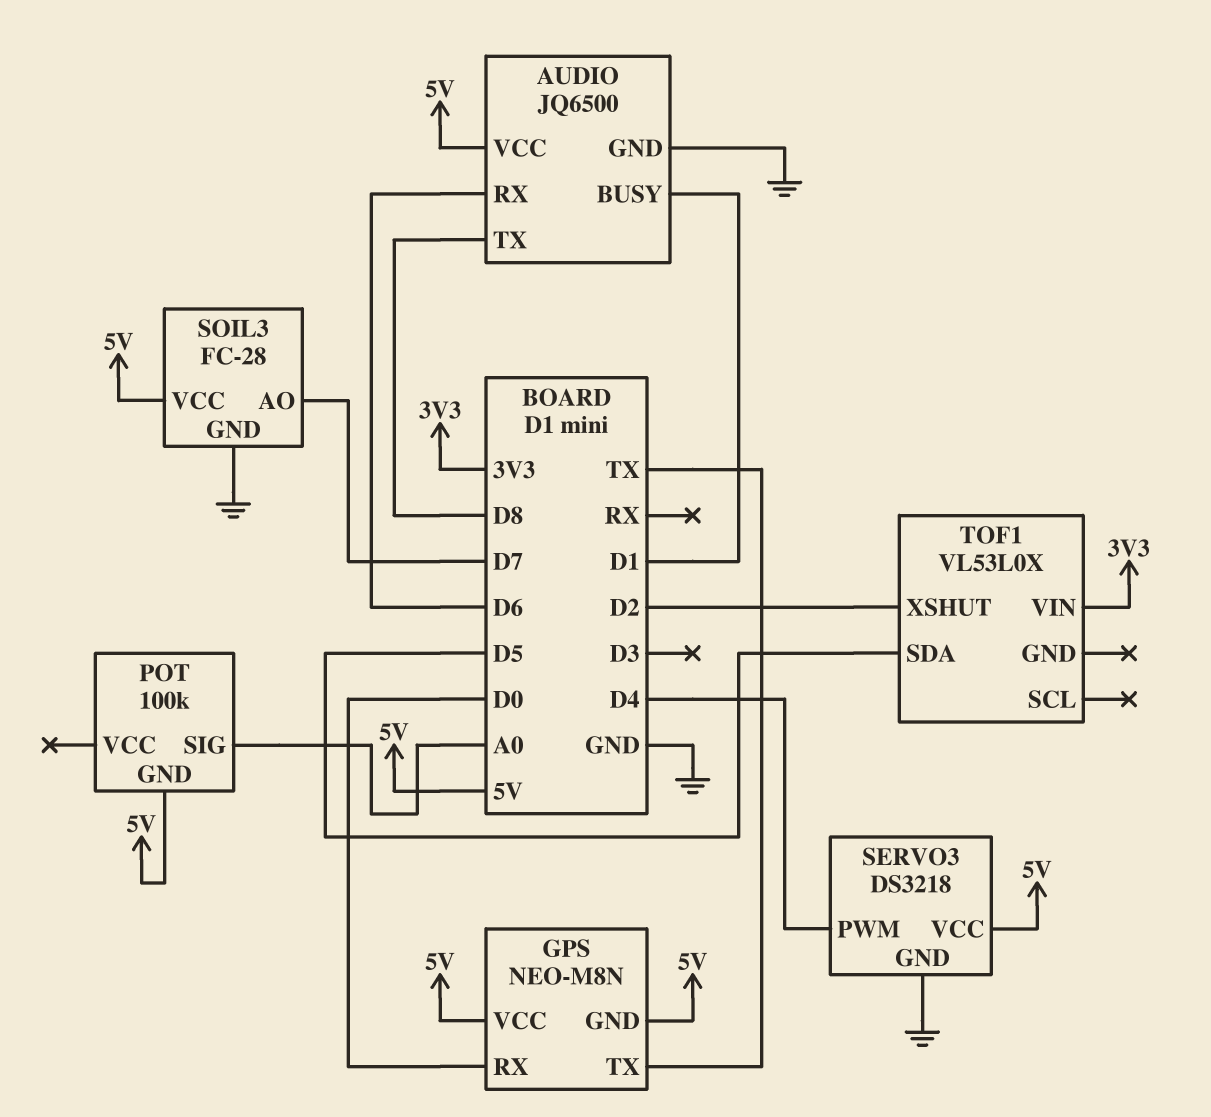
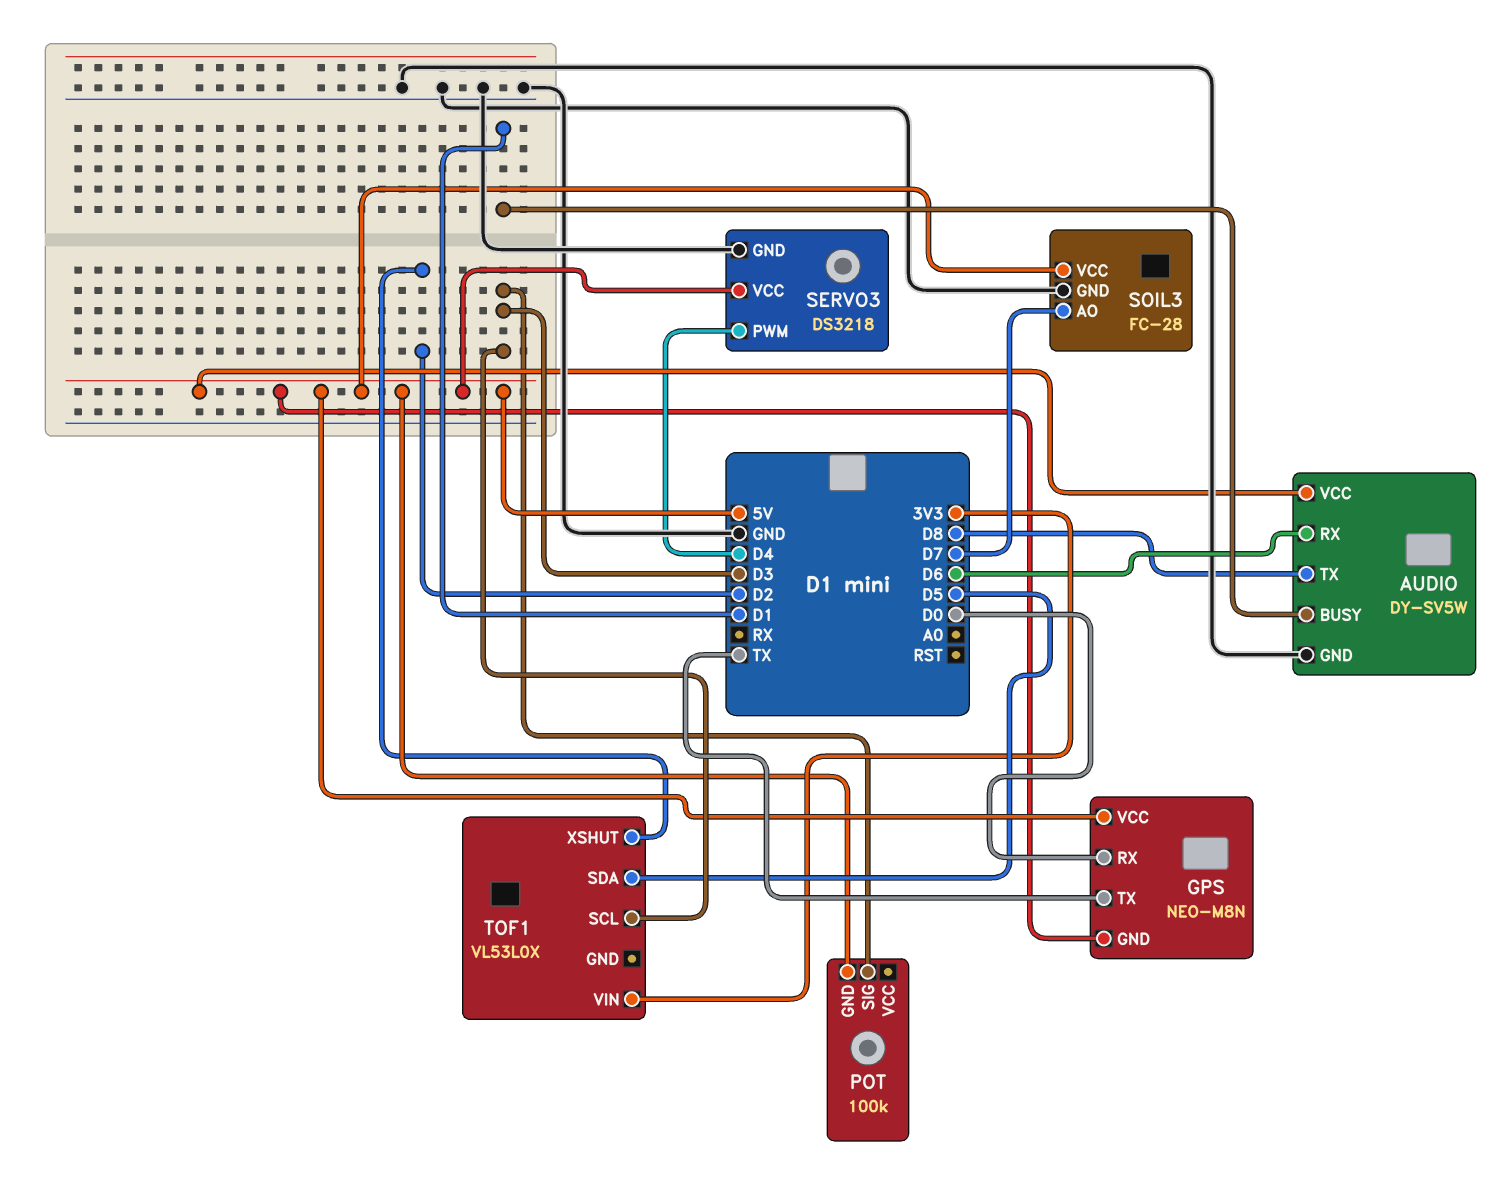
AUDIO: JQ6500 -> DY-SV5W
POT pin SIG: A0 -> D3
TOF1 pin SCL: none -> D3

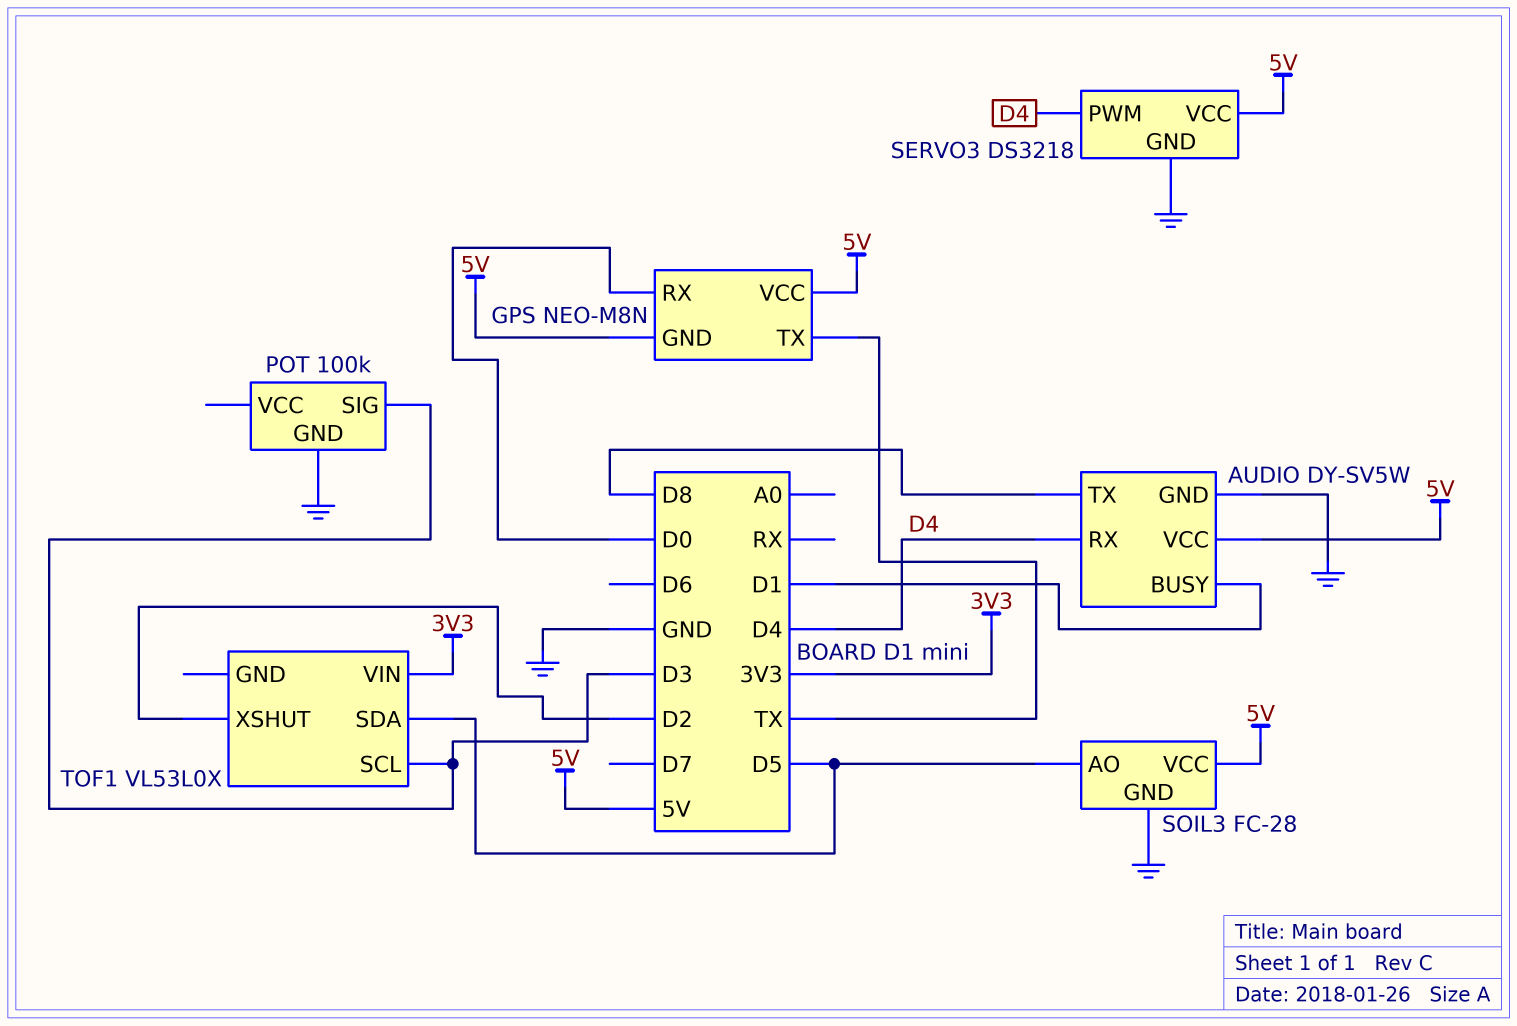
AUDIO pin RX: D6 -> D4
POT pin GND: 5V -> GND
SOIL3 pin AO: D7 -> D5

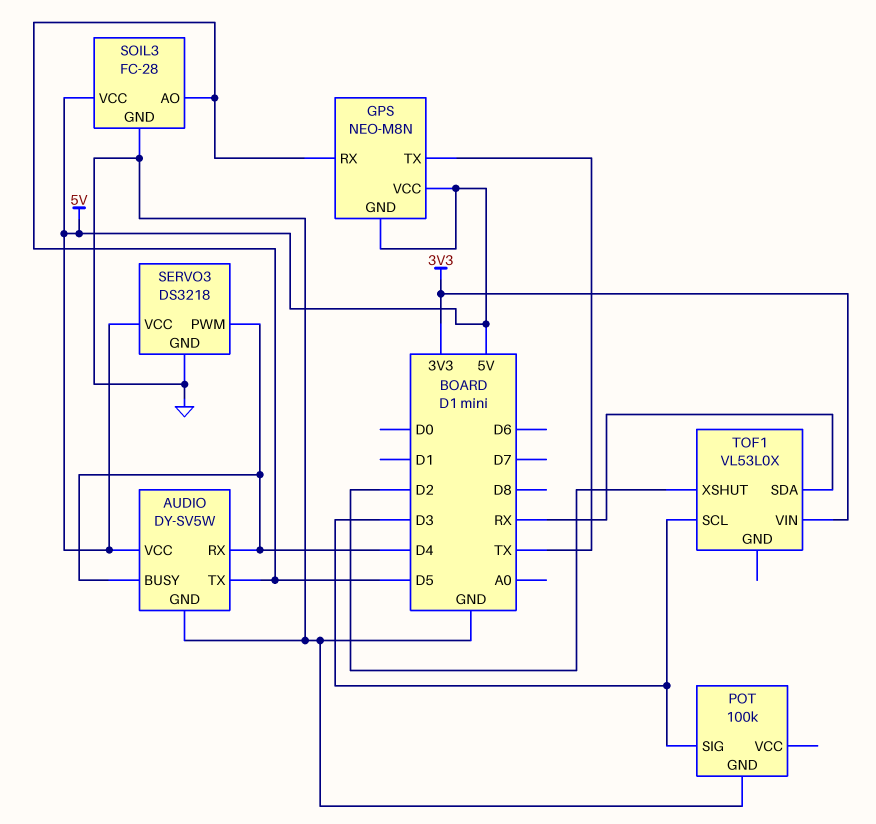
AUDIO pin BUSY: D1 -> D4
AUDIO pin TX: D8 -> D5
GPS pin RX: D0 -> D5
TOF1 pin SDA: D5 -> RX

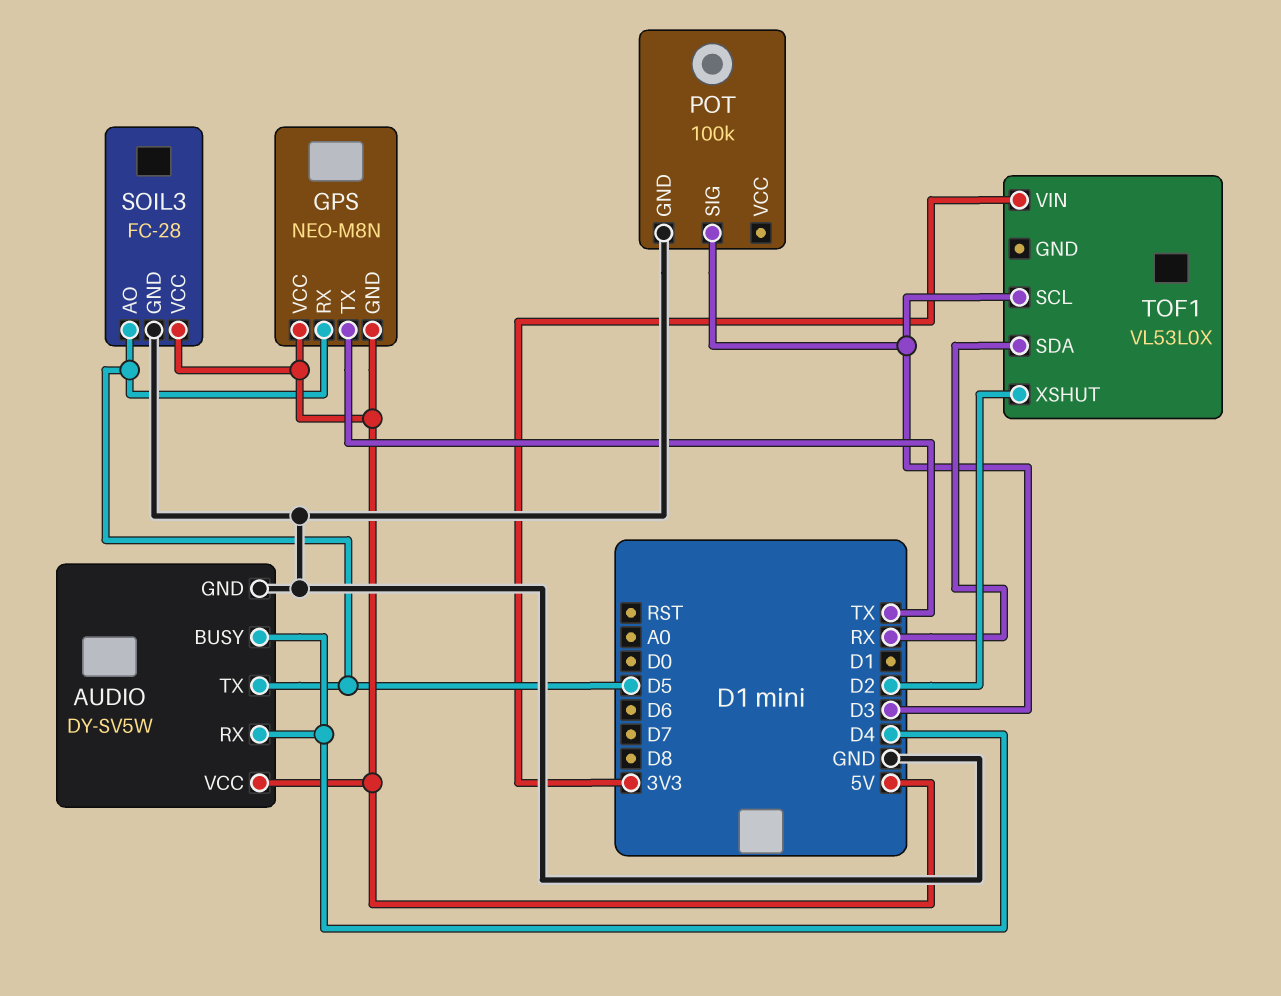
SERVO3: DS3218 -> none
SERVO3 pin GND: GND -> none
SERVO3 pin PWM: D4 -> none
SERVO3 pin VCC: 5V -> none

